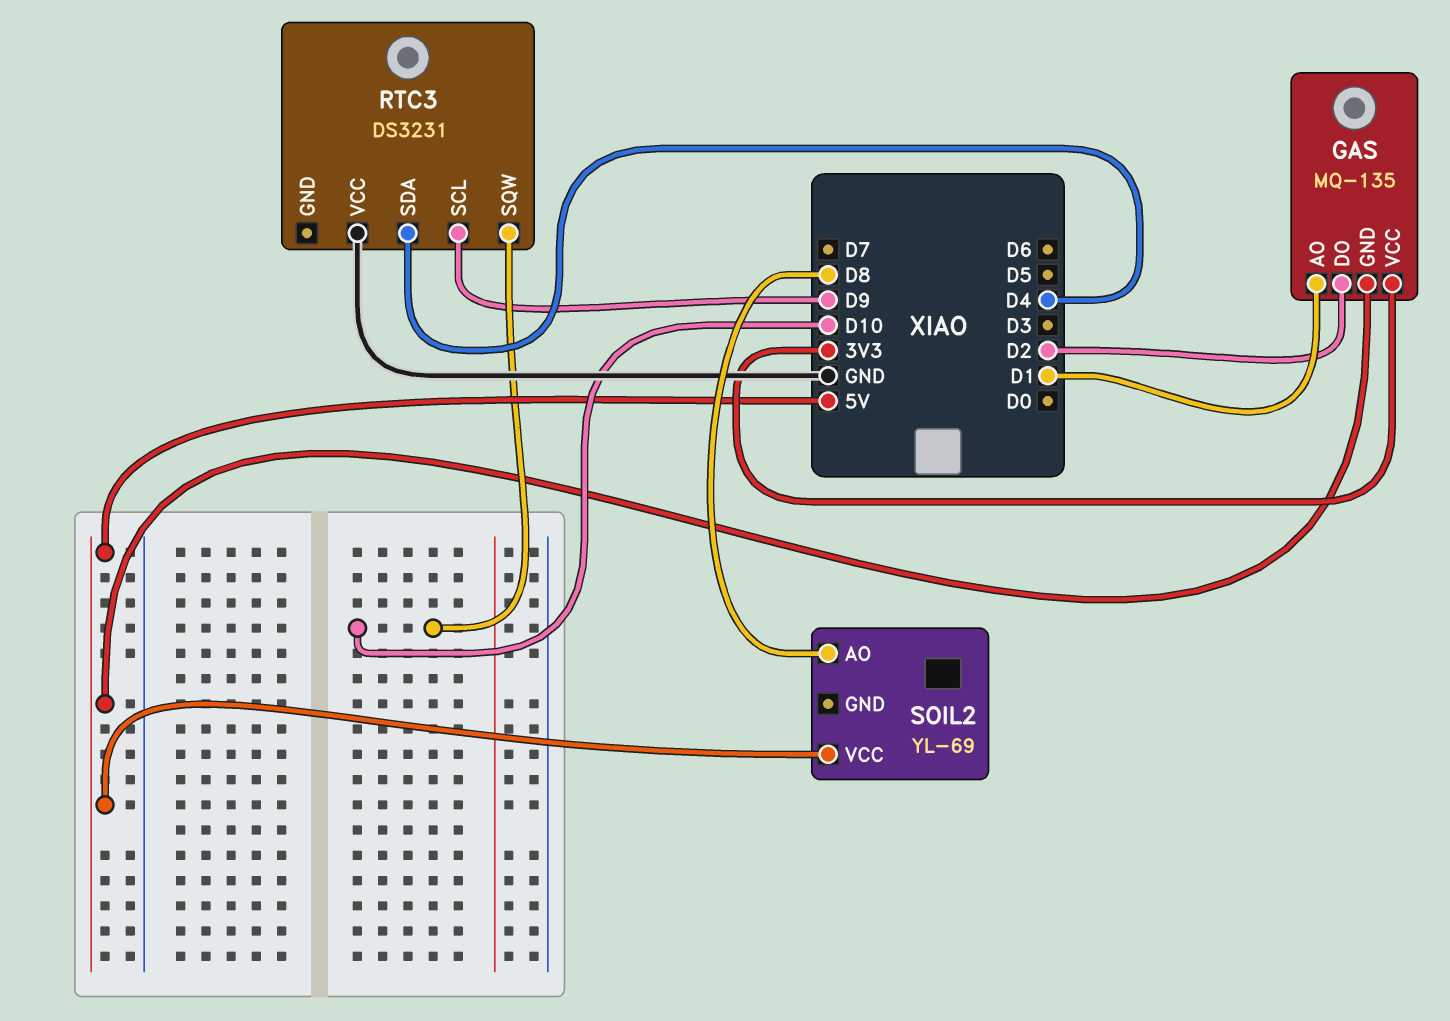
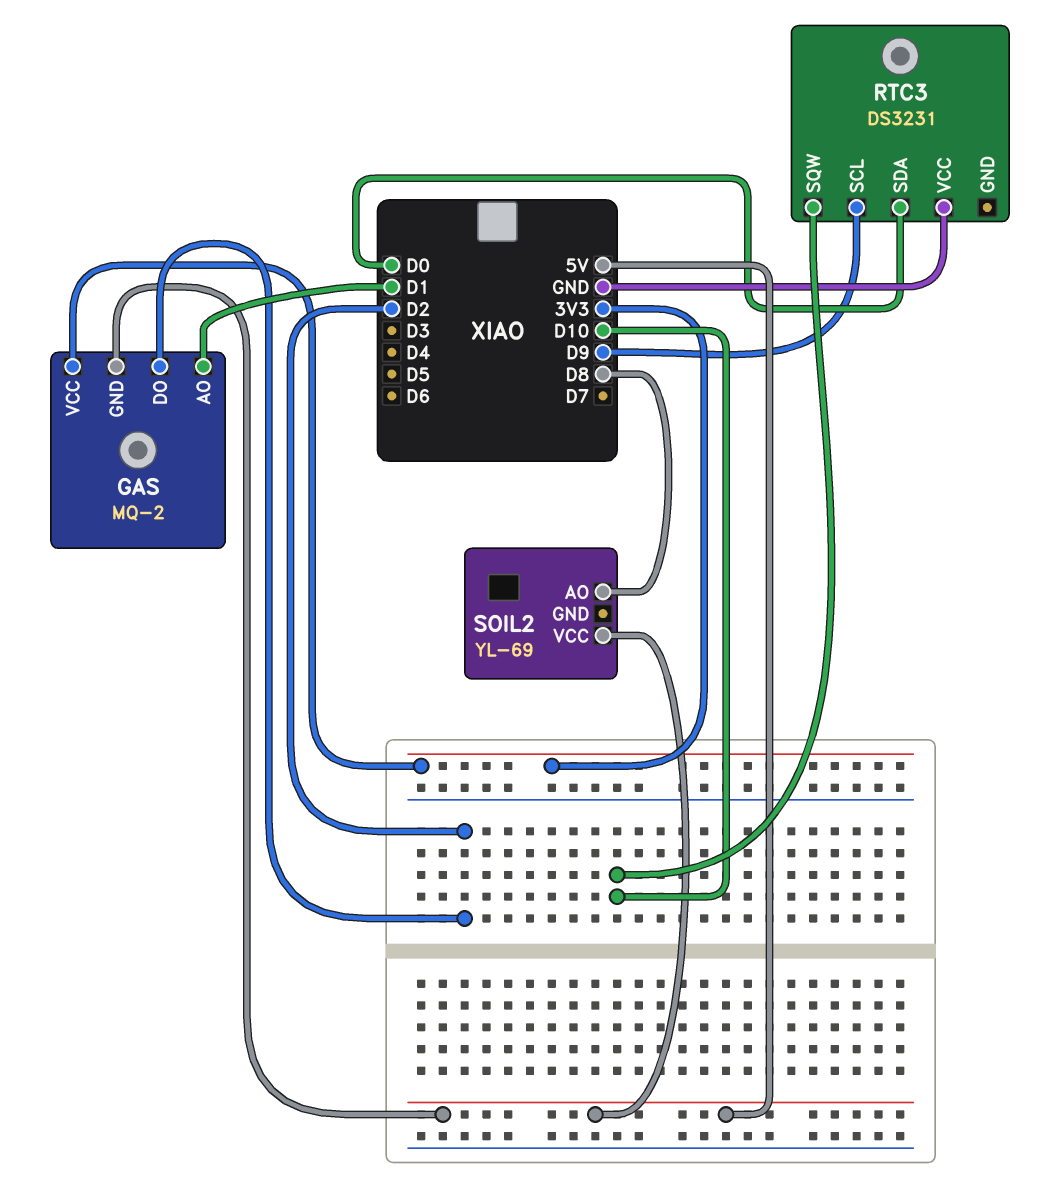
GAS: MQ-135 -> MQ-2
RTC3 pin SDA: D4 -> D0

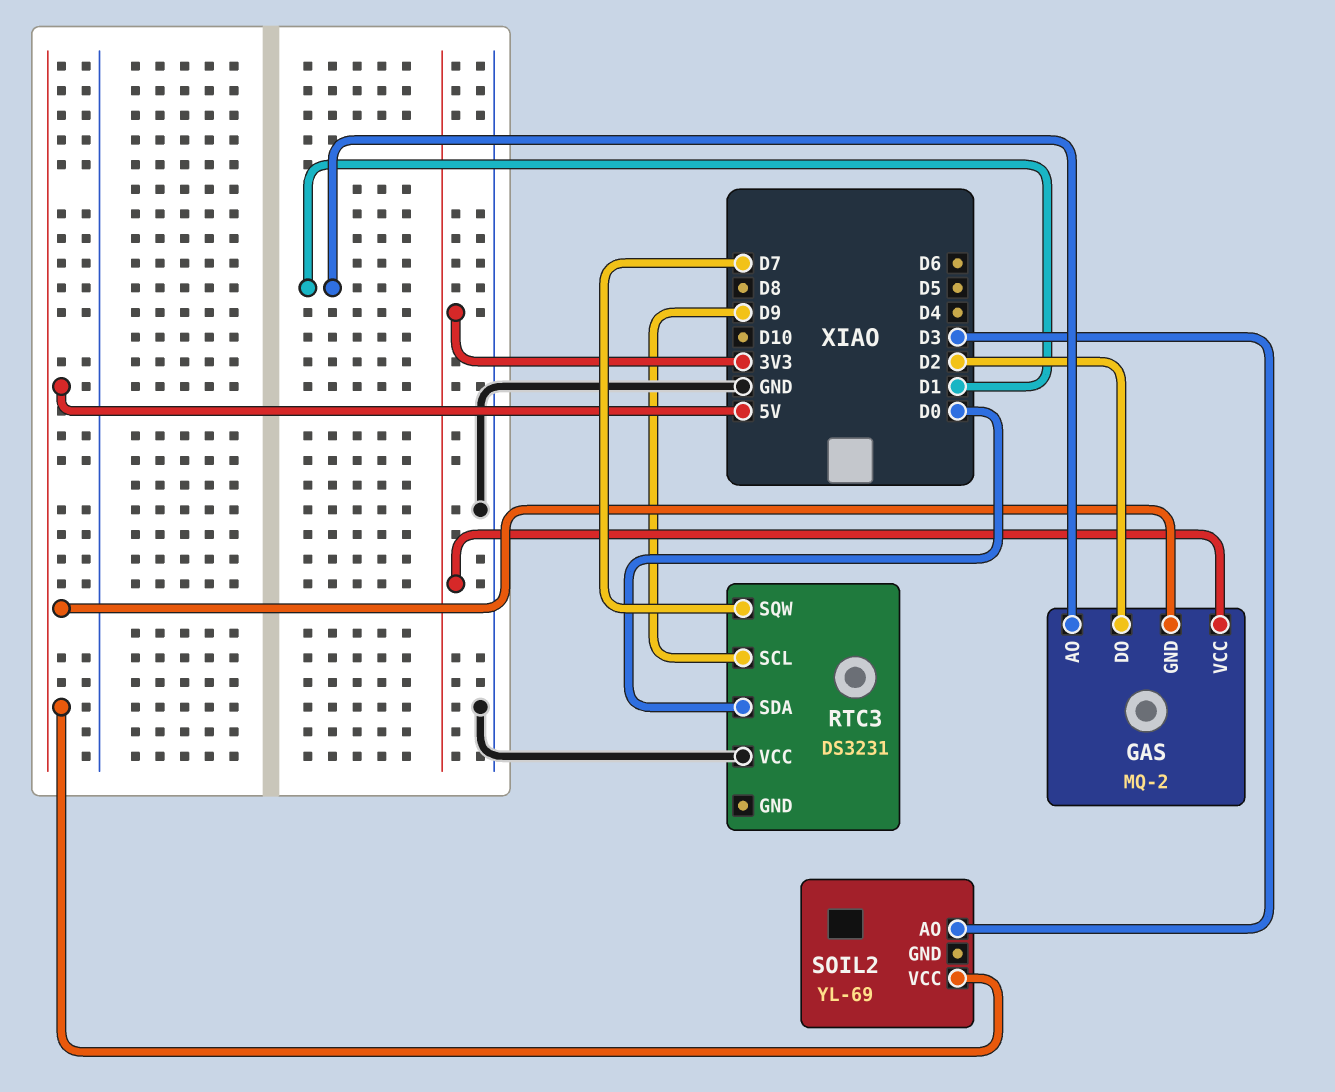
RTC3 pin SQW: D10 -> D7
SOIL2 pin AO: D8 -> D3

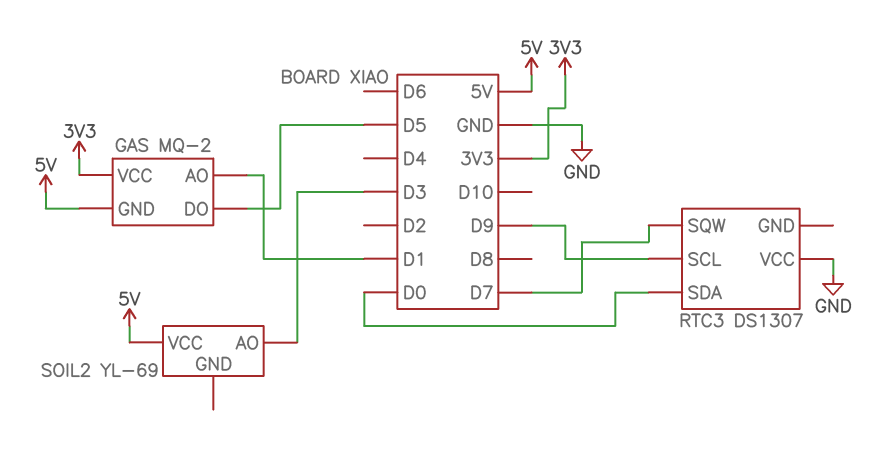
GAS pin DO: D2 -> D5
RTC3: DS3231 -> DS1307

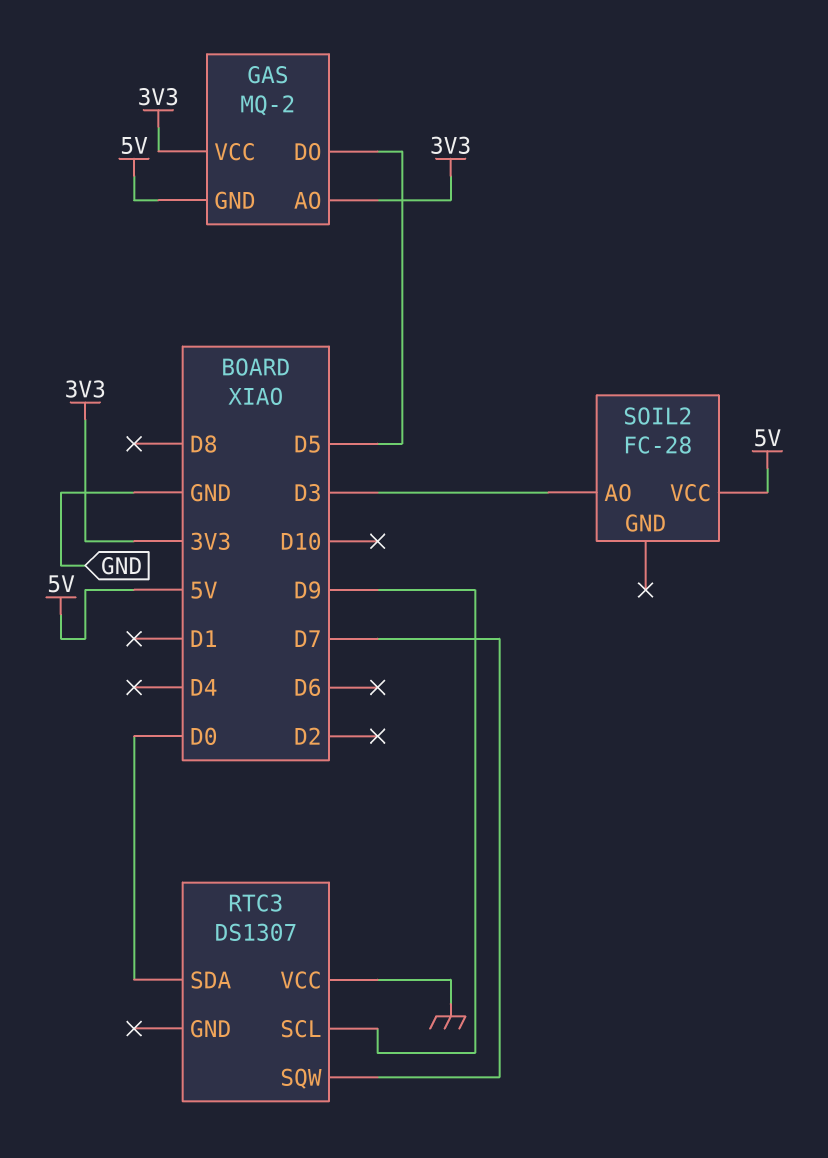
GAS pin AO: D1 -> 3V3
SOIL2: YL-69 -> FC-28

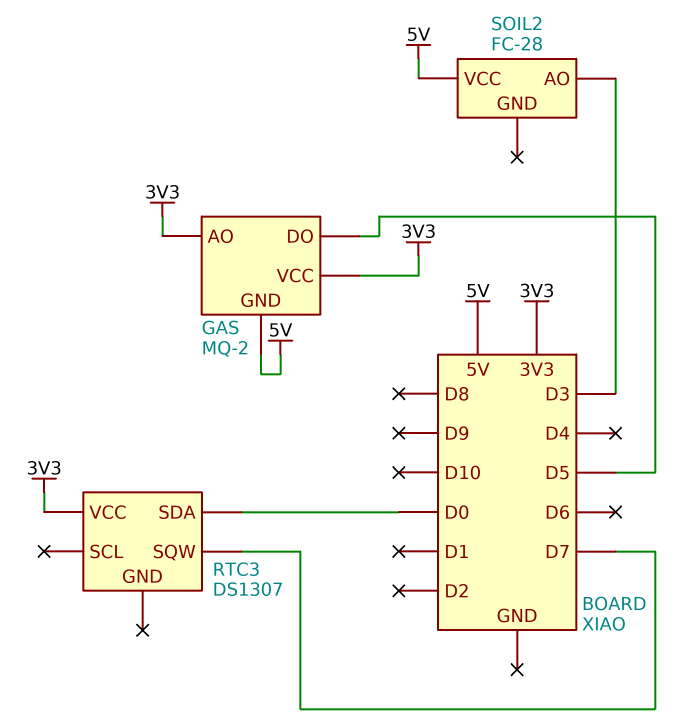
RTC3 pin SCL: D9 -> none
RTC3 pin VCC: GND -> 3V3

